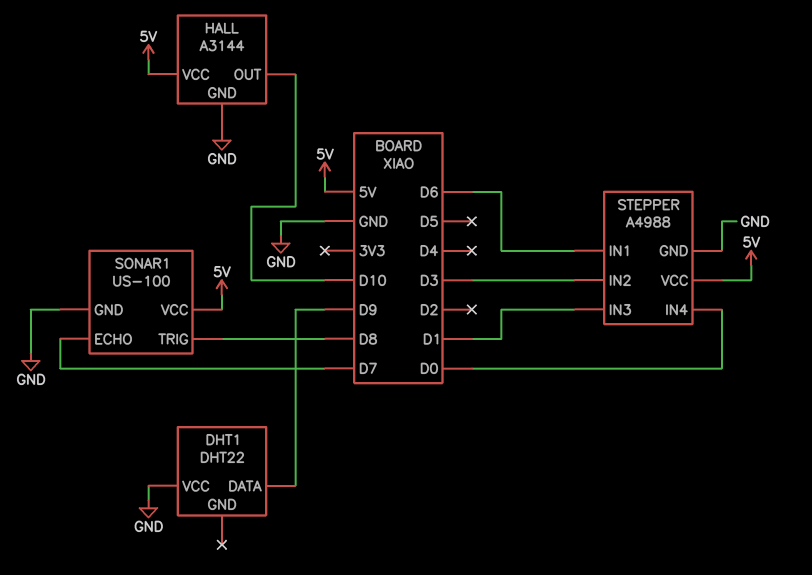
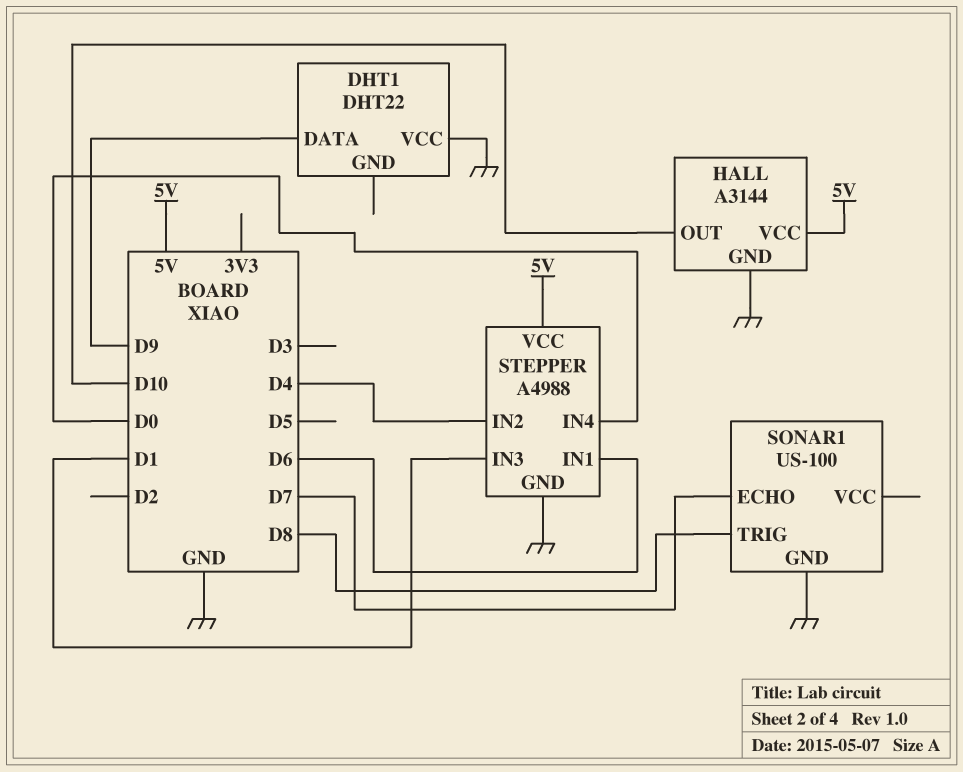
SONAR1 pin VCC: 5V -> none
STEPPER pin IN2: D3 -> D4

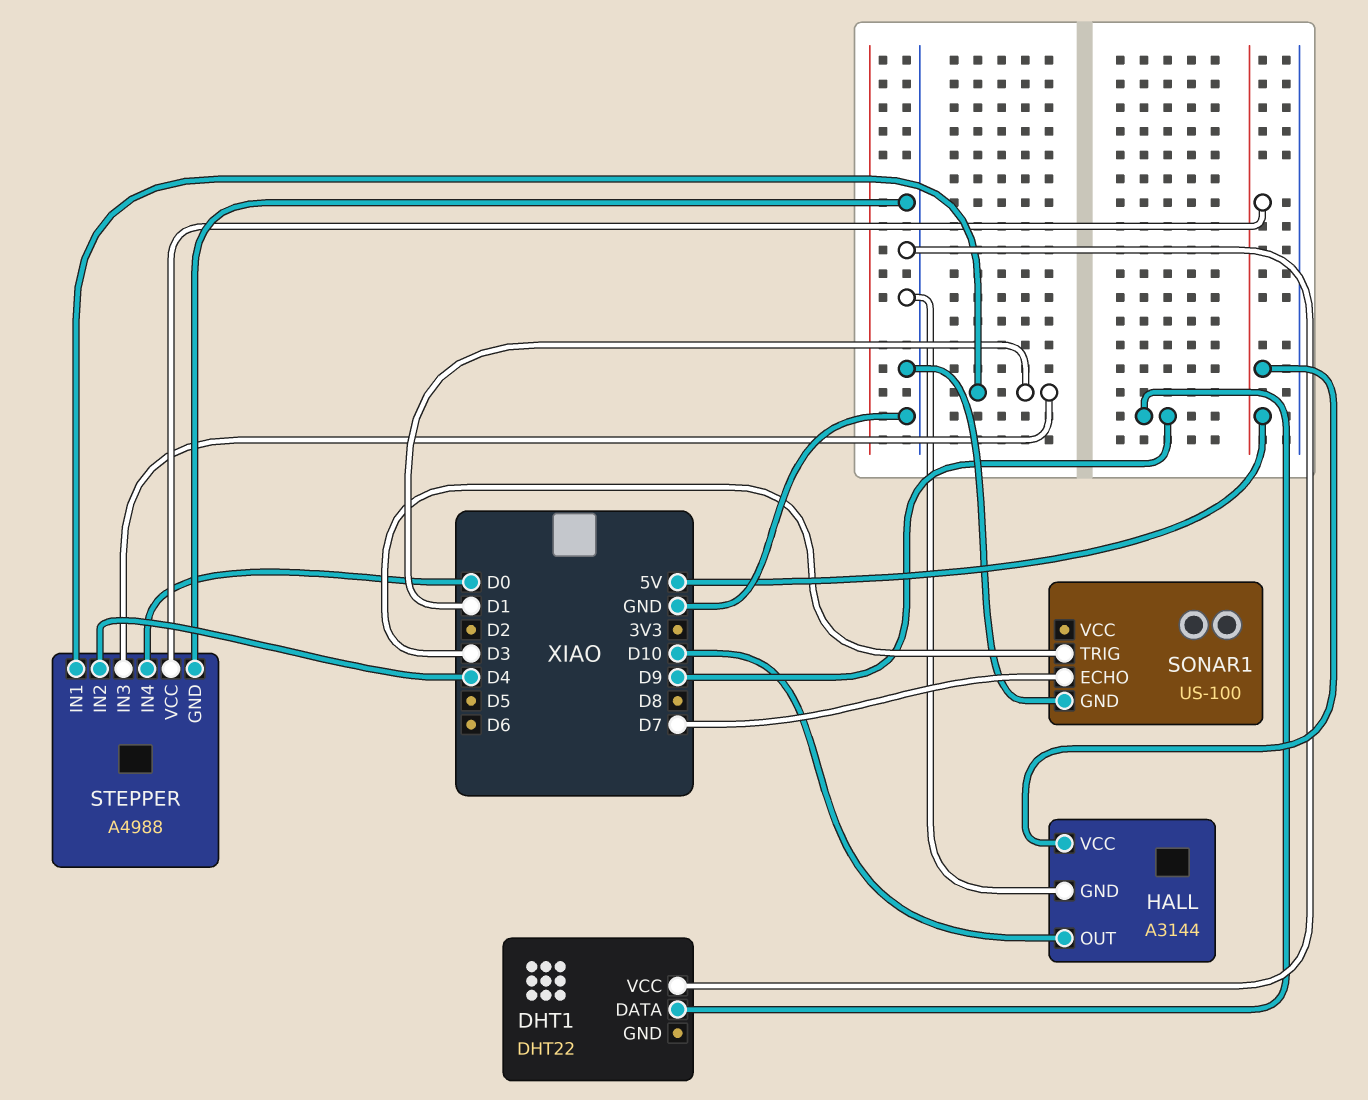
SONAR1 pin TRIG: D8 -> D3
STEPPER pin IN1: D6 -> D1

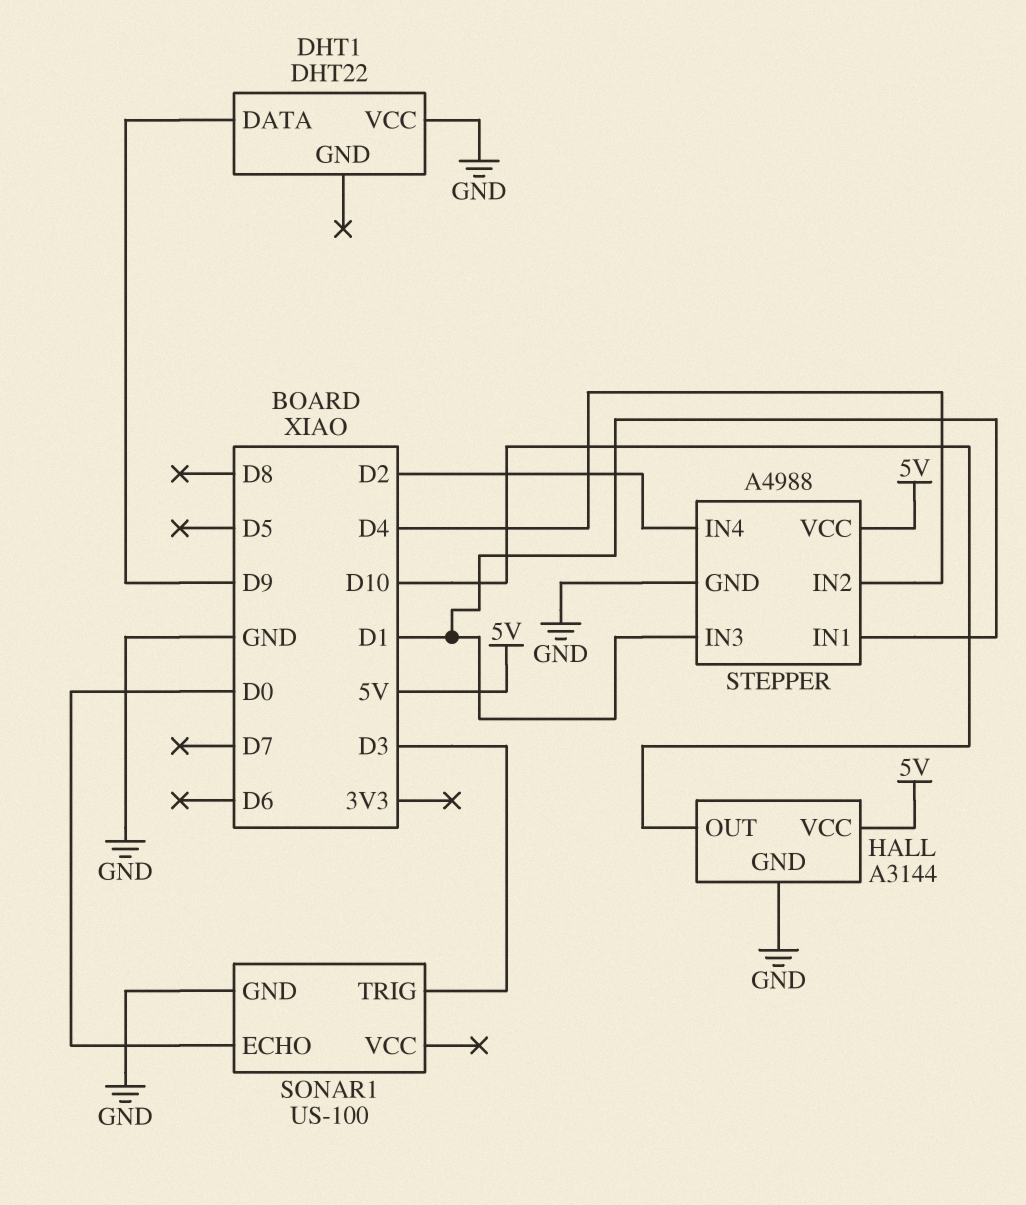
SONAR1 pin ECHO: D7 -> D0
STEPPER pin IN4: D0 -> D2

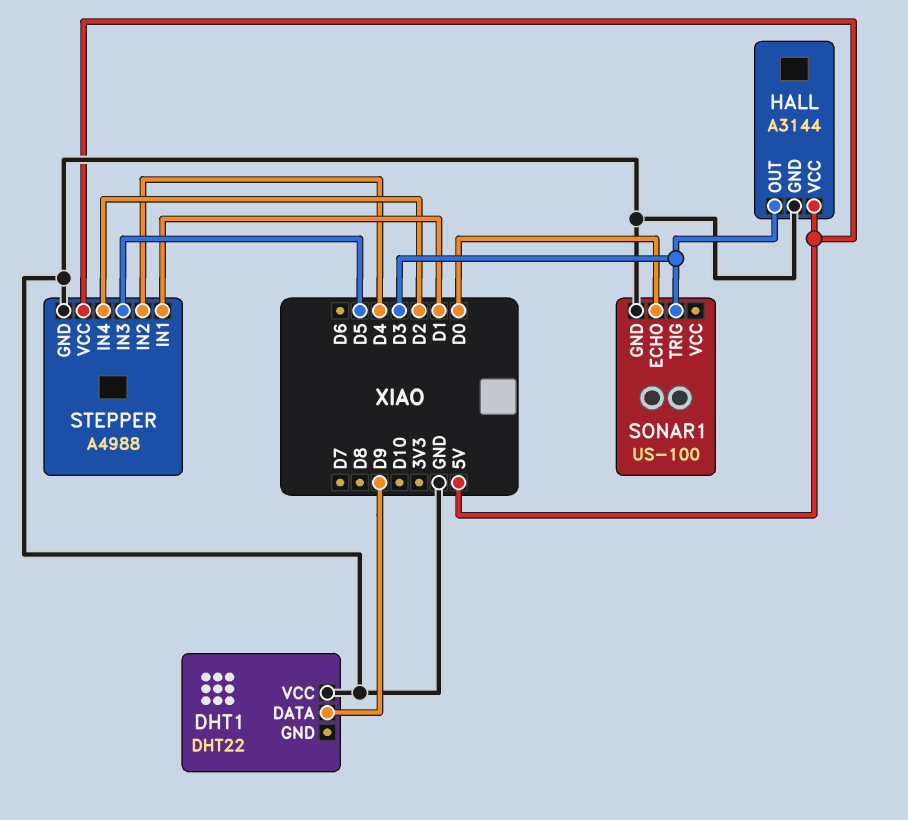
HALL pin OUT: D10 -> D3
STEPPER pin IN3: D1 -> D5

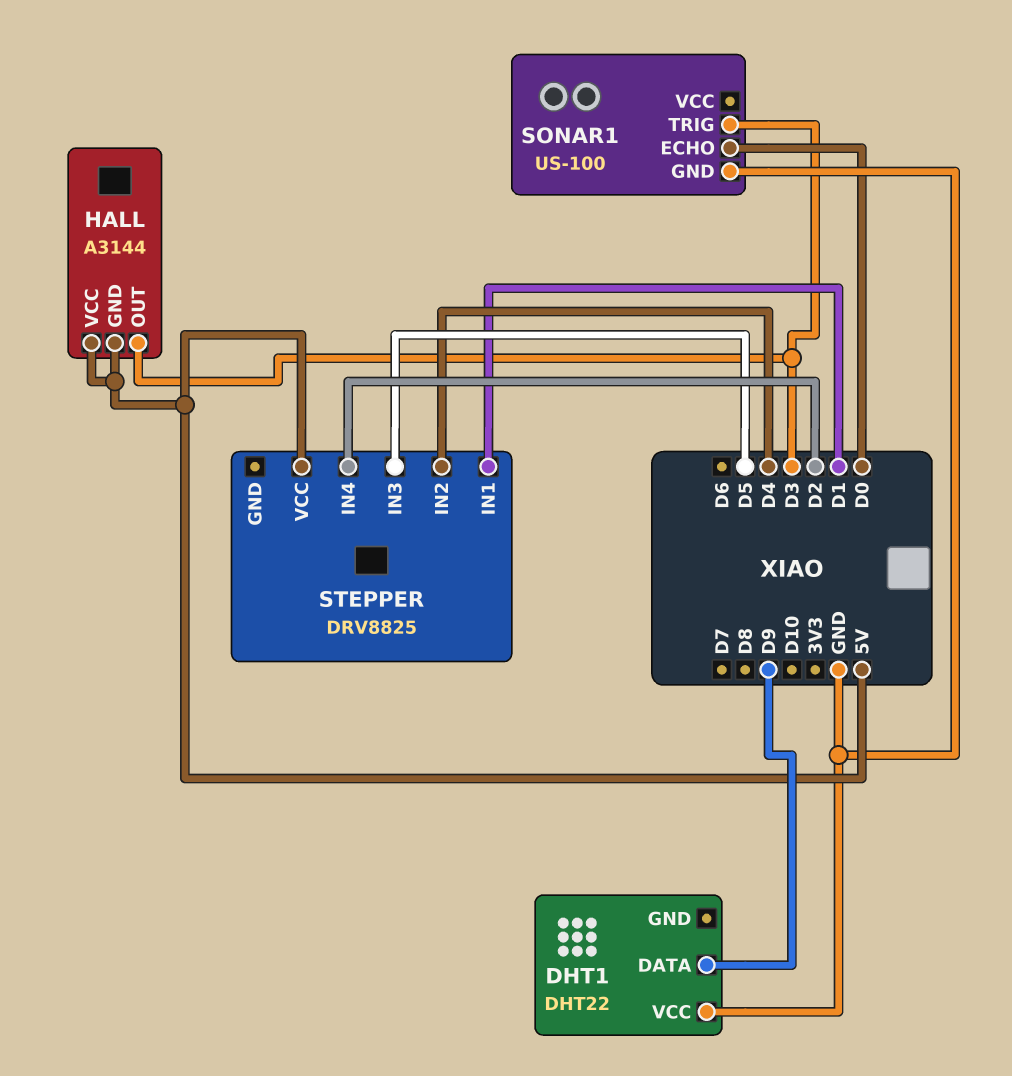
HALL pin GND: GND -> 5V
STEPPER: A4988 -> DRV8825
STEPPER pin GND: GND -> none

